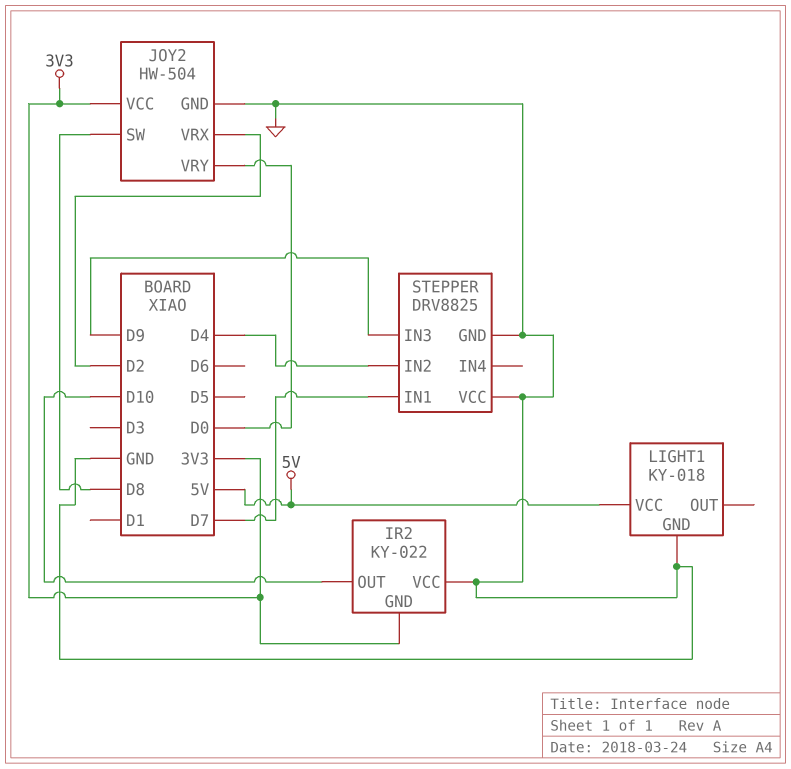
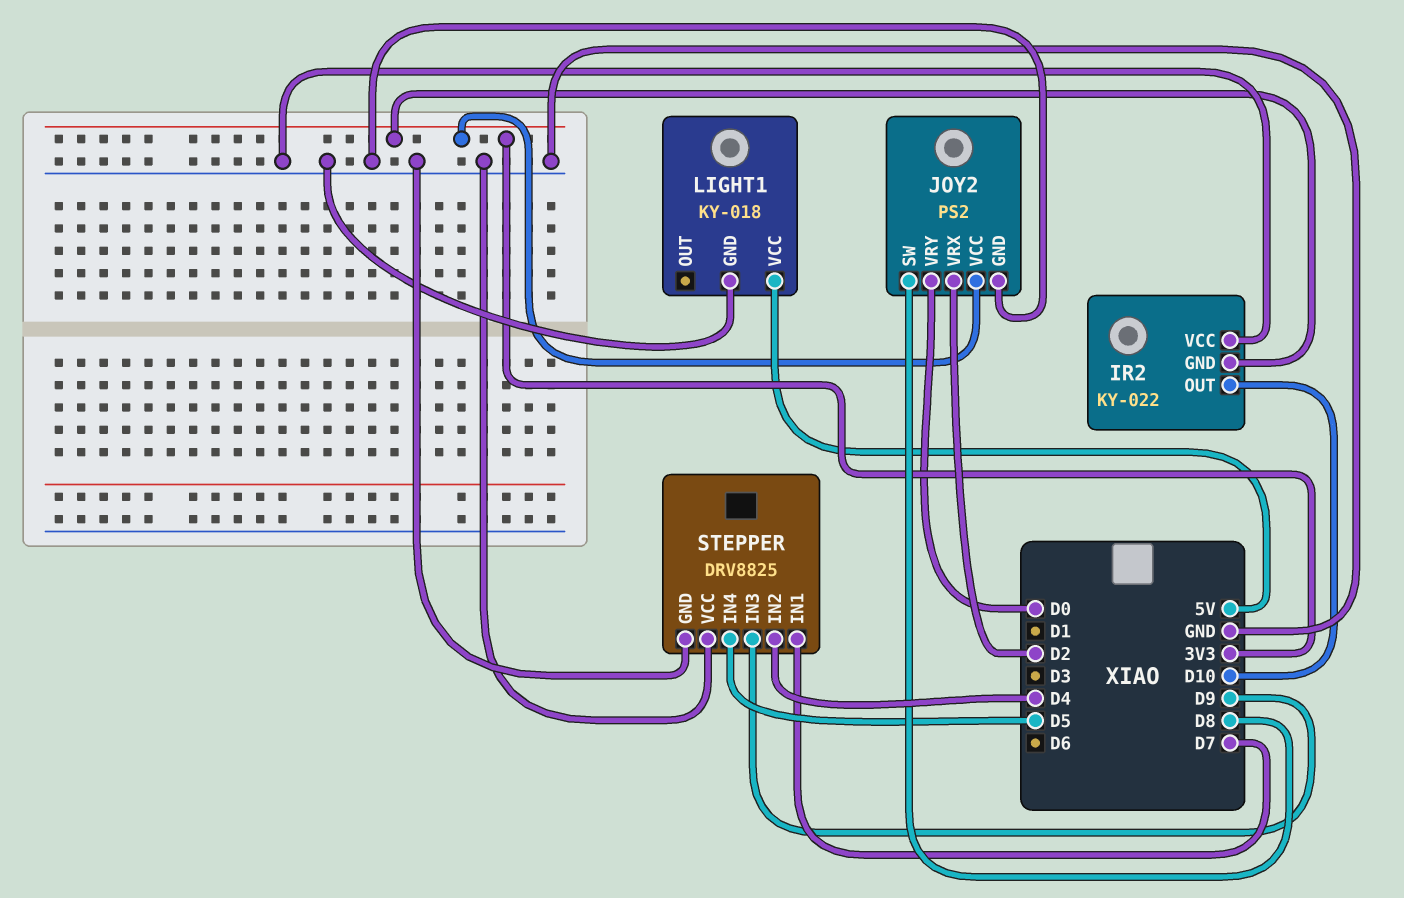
JOY2: HW-504 -> PS2
STEPPER pin IN4: none -> D5

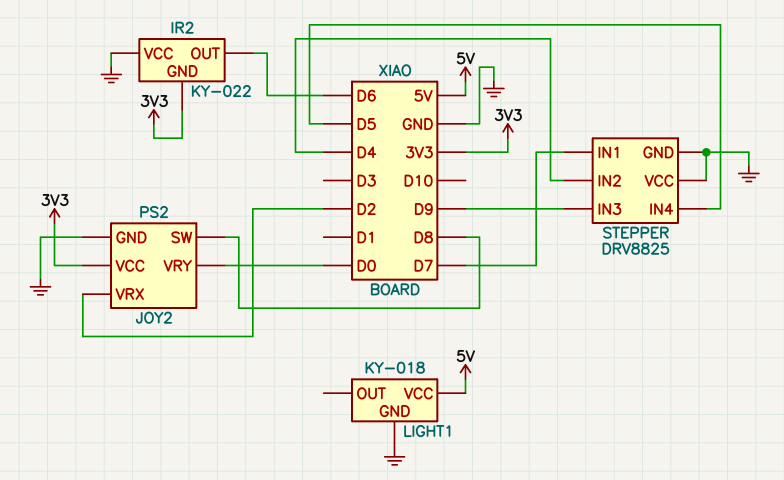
IR2 pin OUT: D10 -> D6

